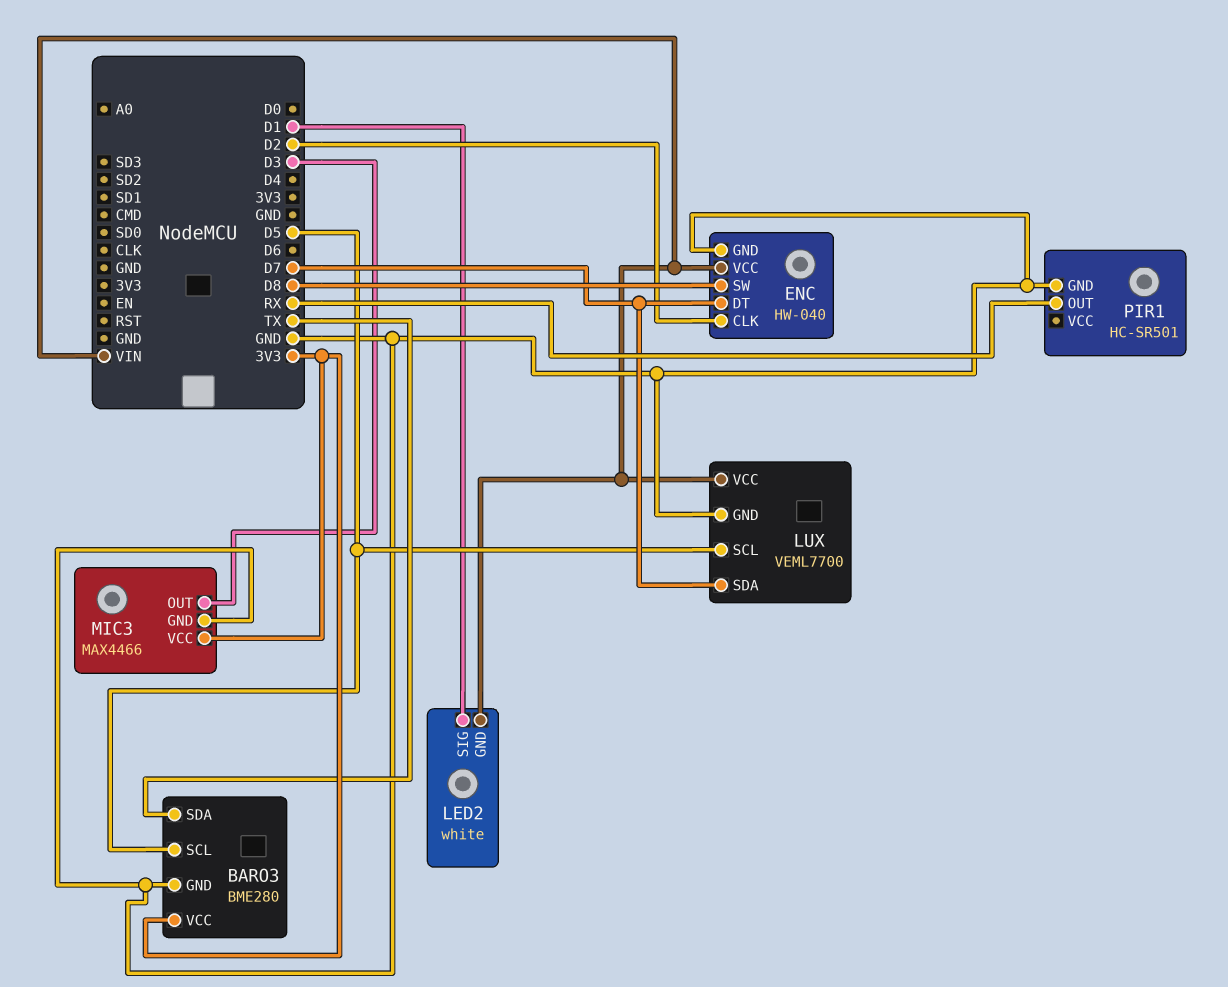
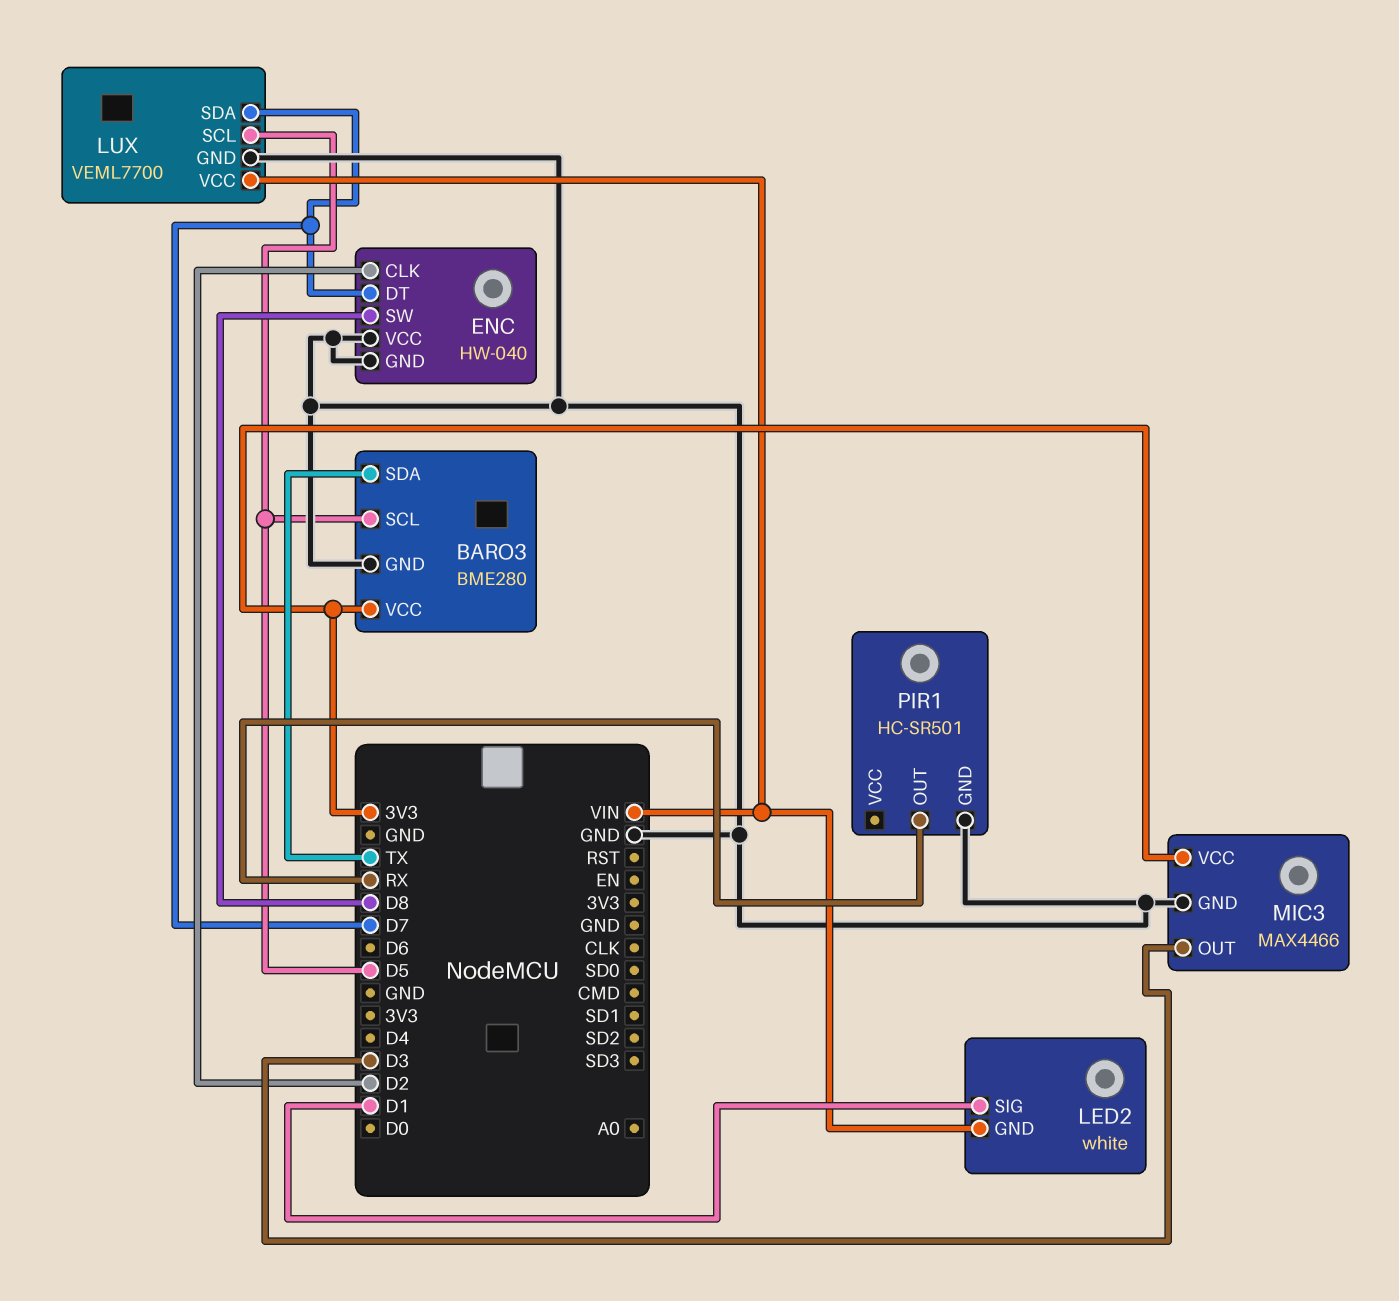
ENC pin VCC: VIN -> GND

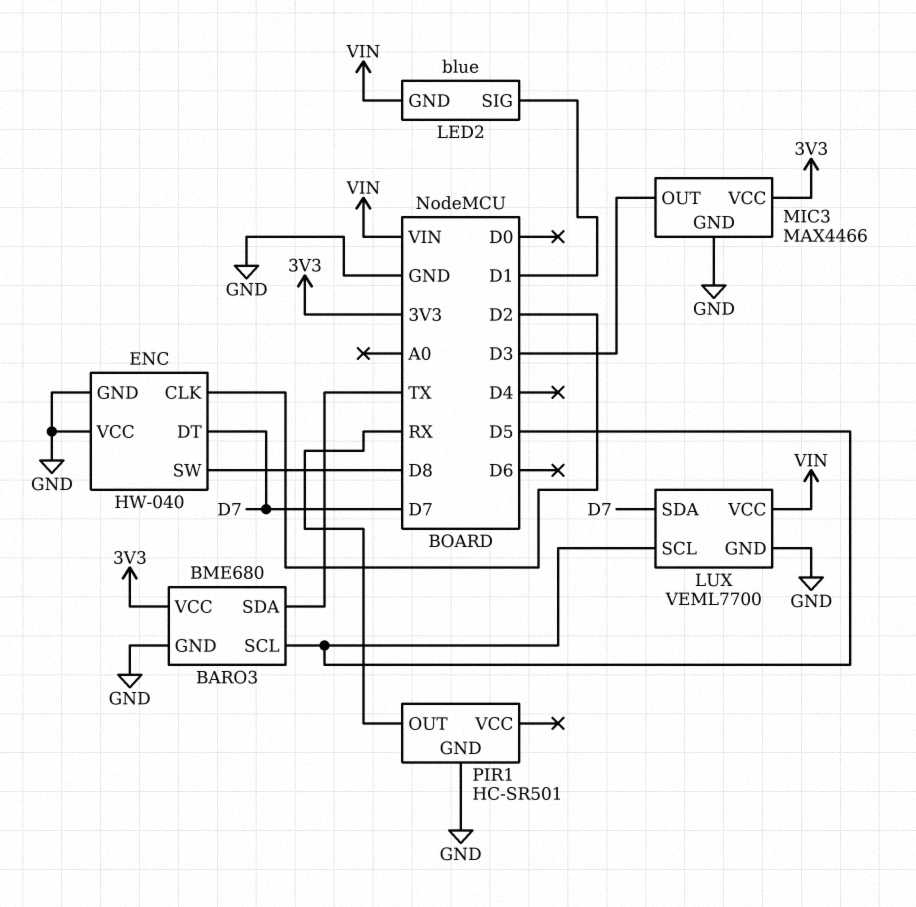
BARO3: BME280 -> BME680
LED2: white -> blue

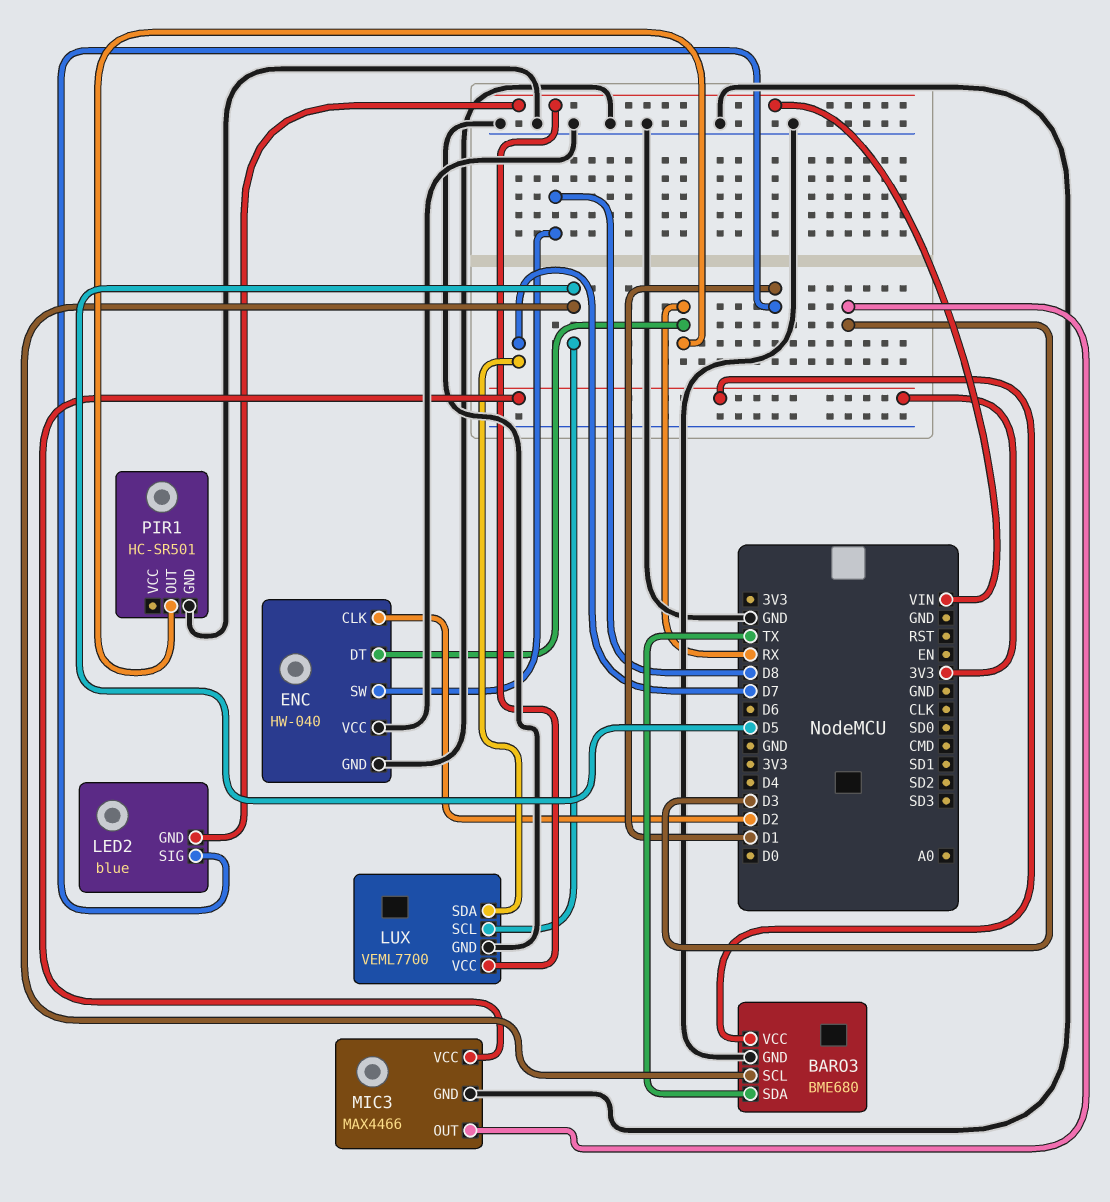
ENC pin DT: D7 -> RX

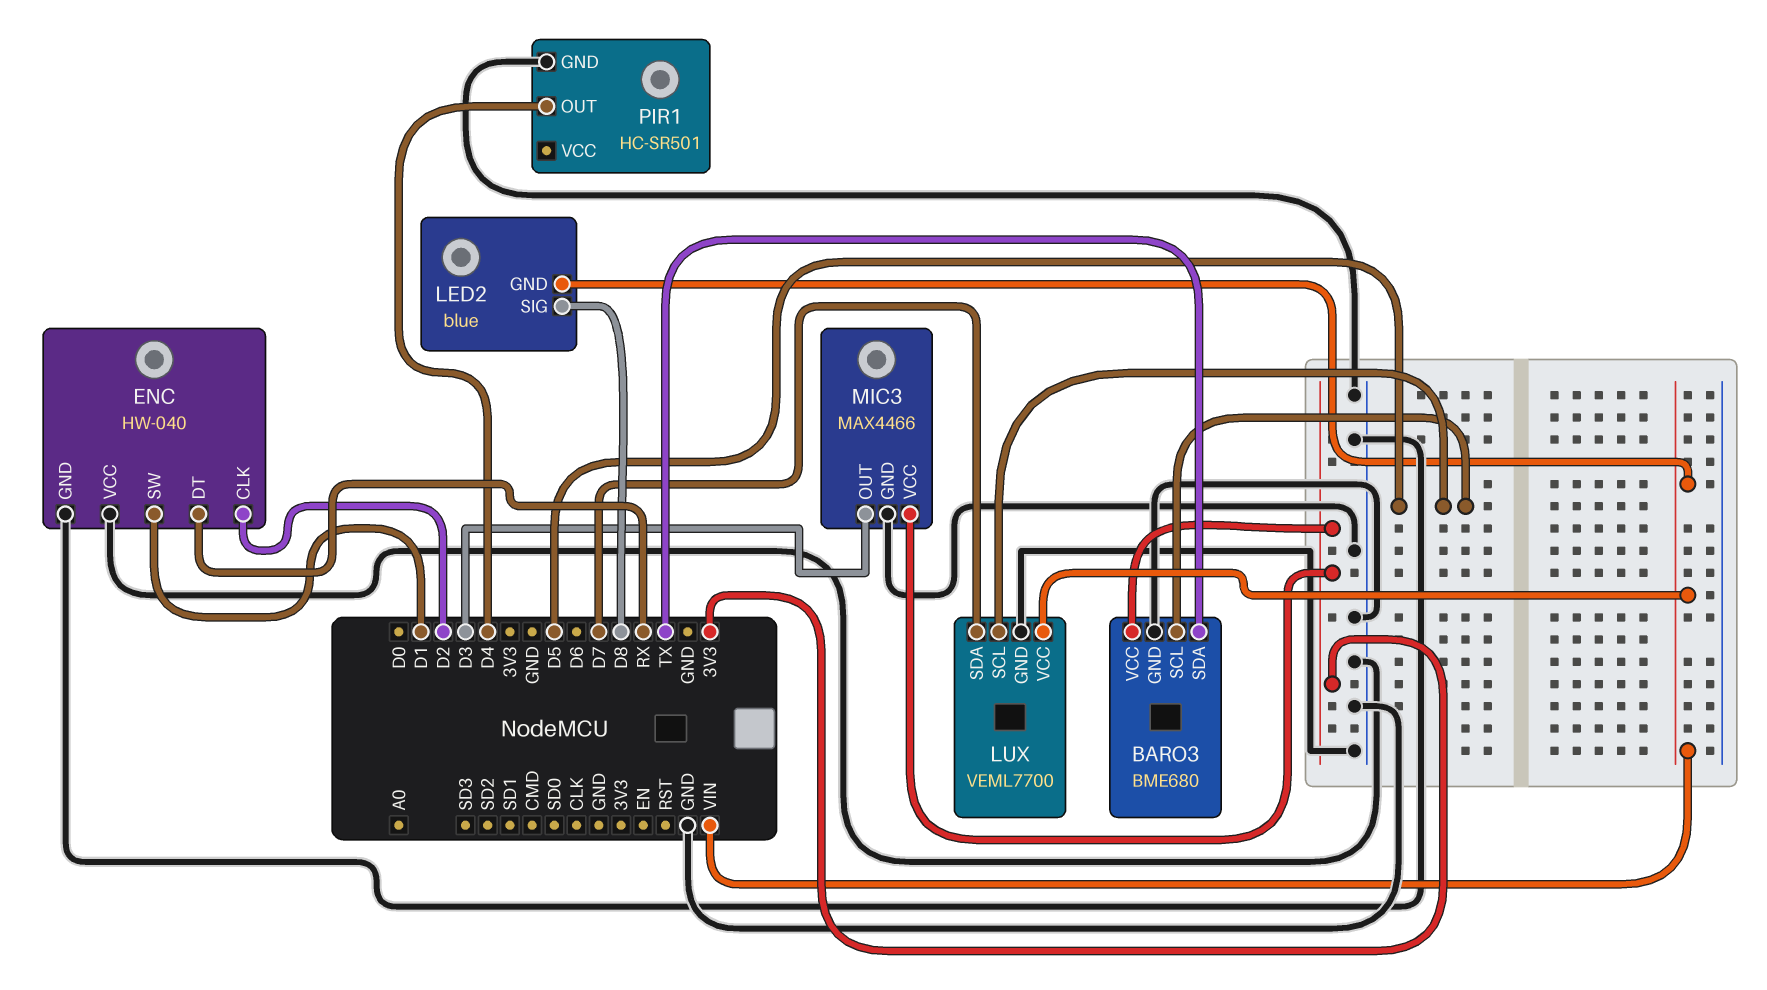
ENC pin SW: D8 -> D1
LED2 pin SIG: D1 -> D8
PIR1 pin OUT: RX -> D4

